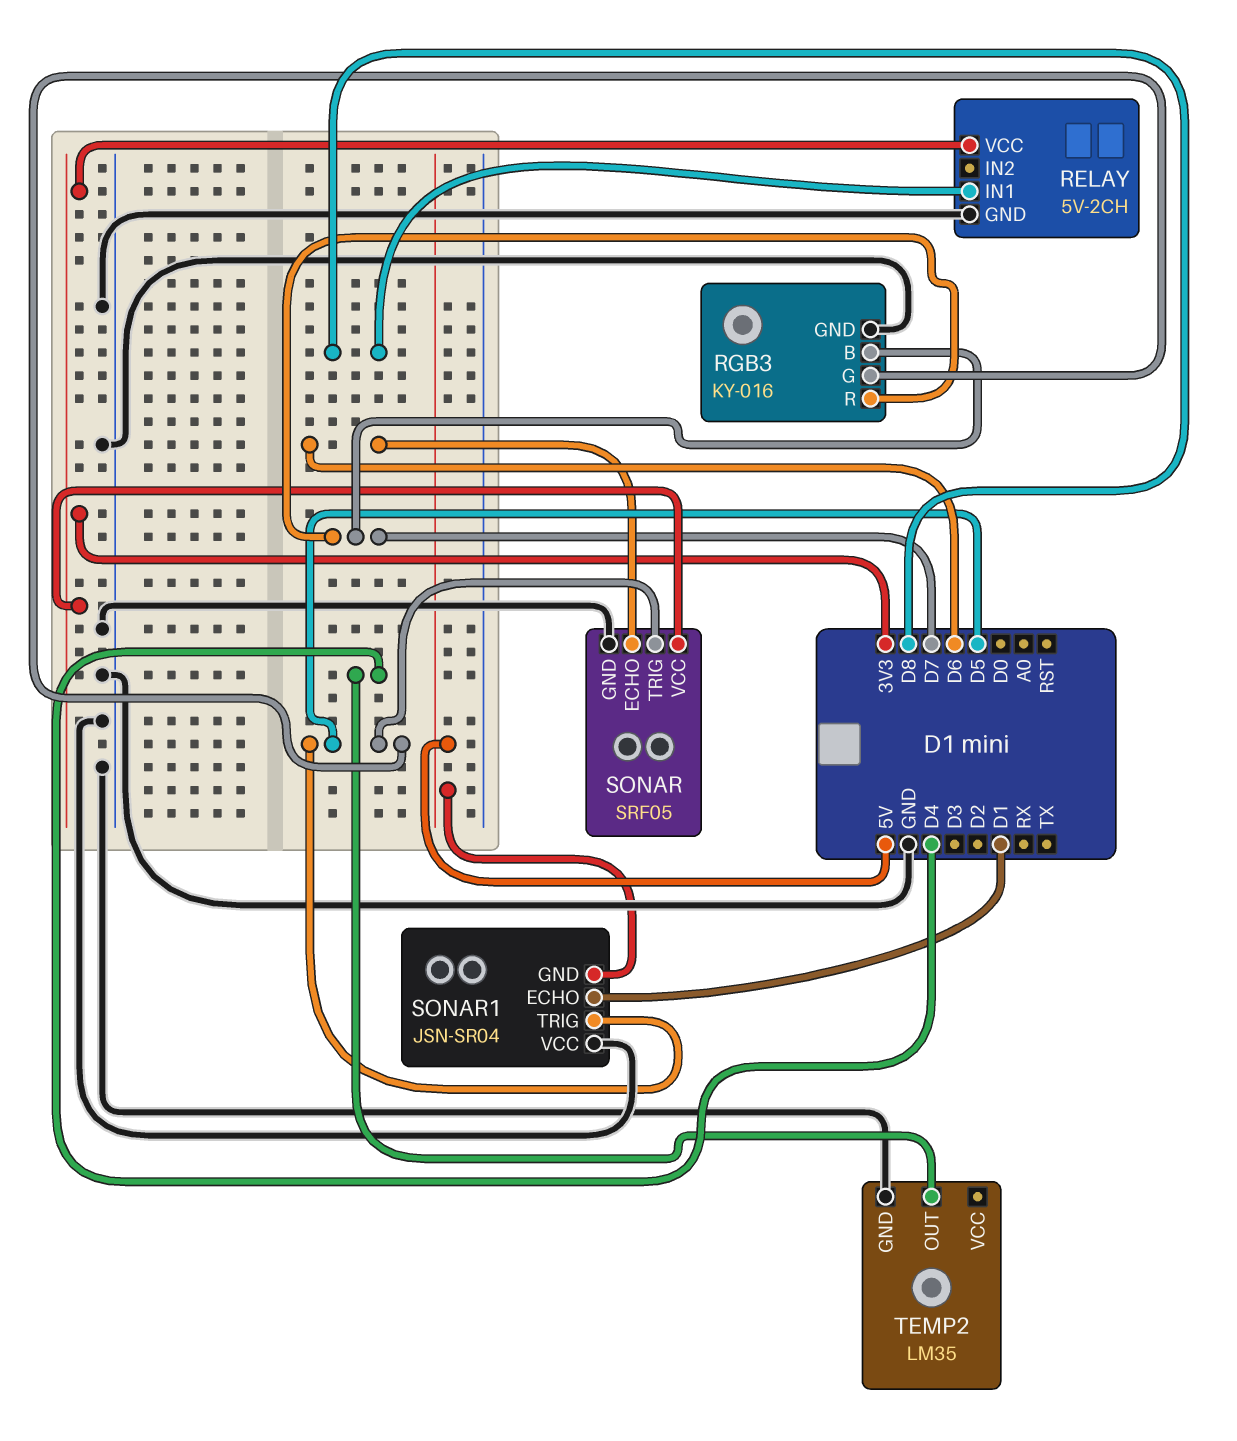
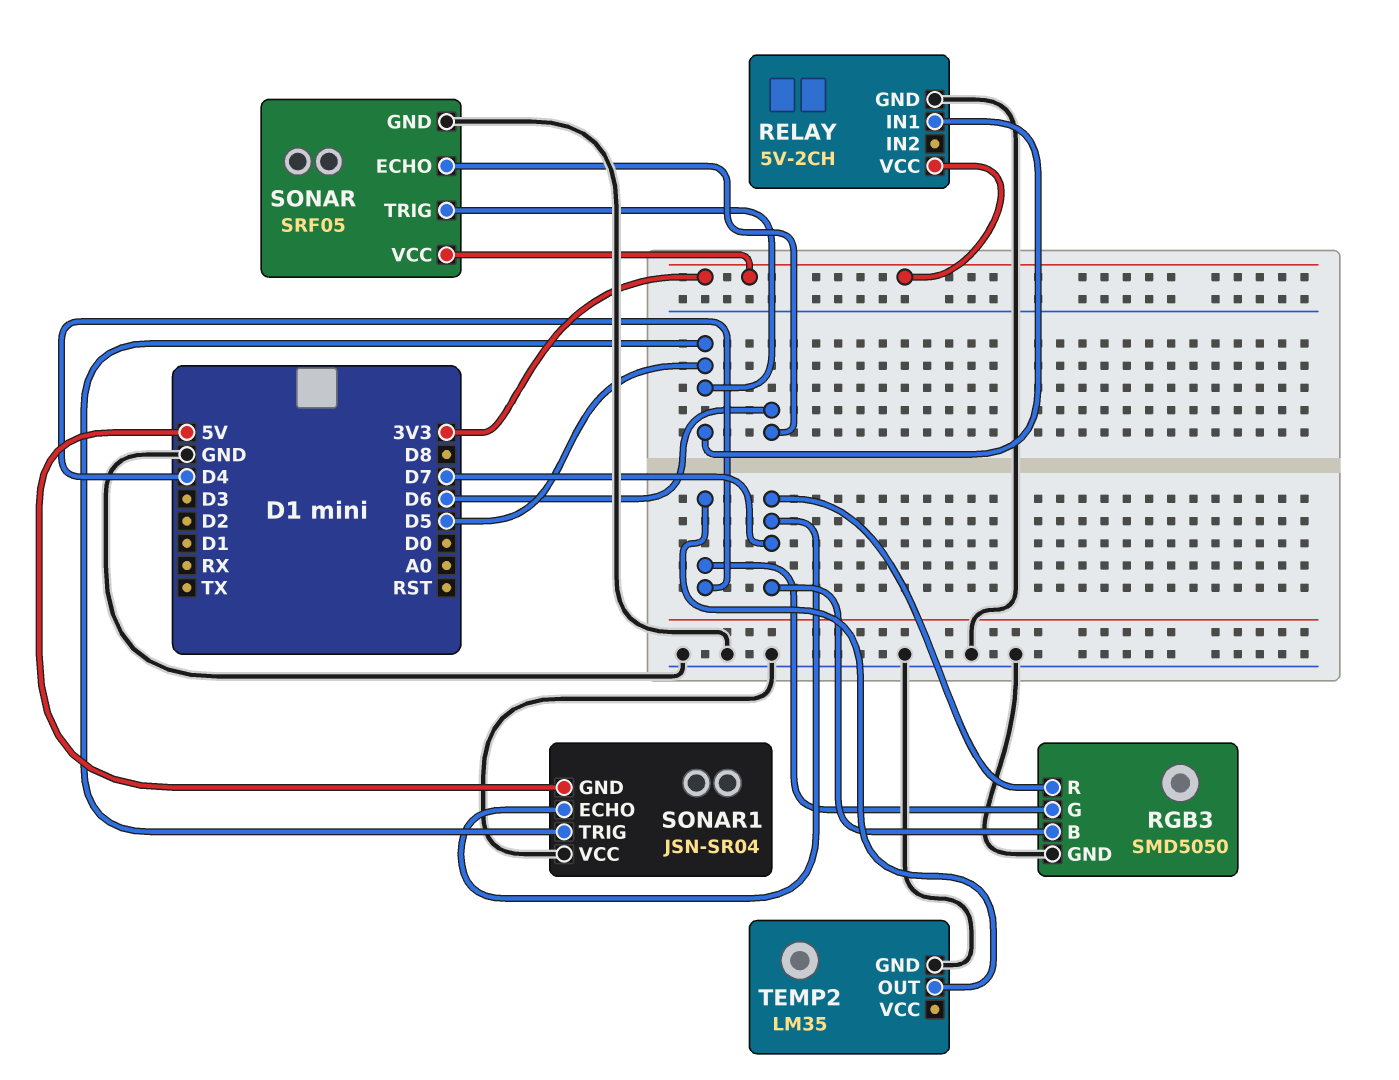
RELAY pin IN1: D8 -> D5
RGB3: KY-016 -> SMD5050
RGB3 pin G: D5 -> D4
SONAR1 pin ECHO: D1 -> D7

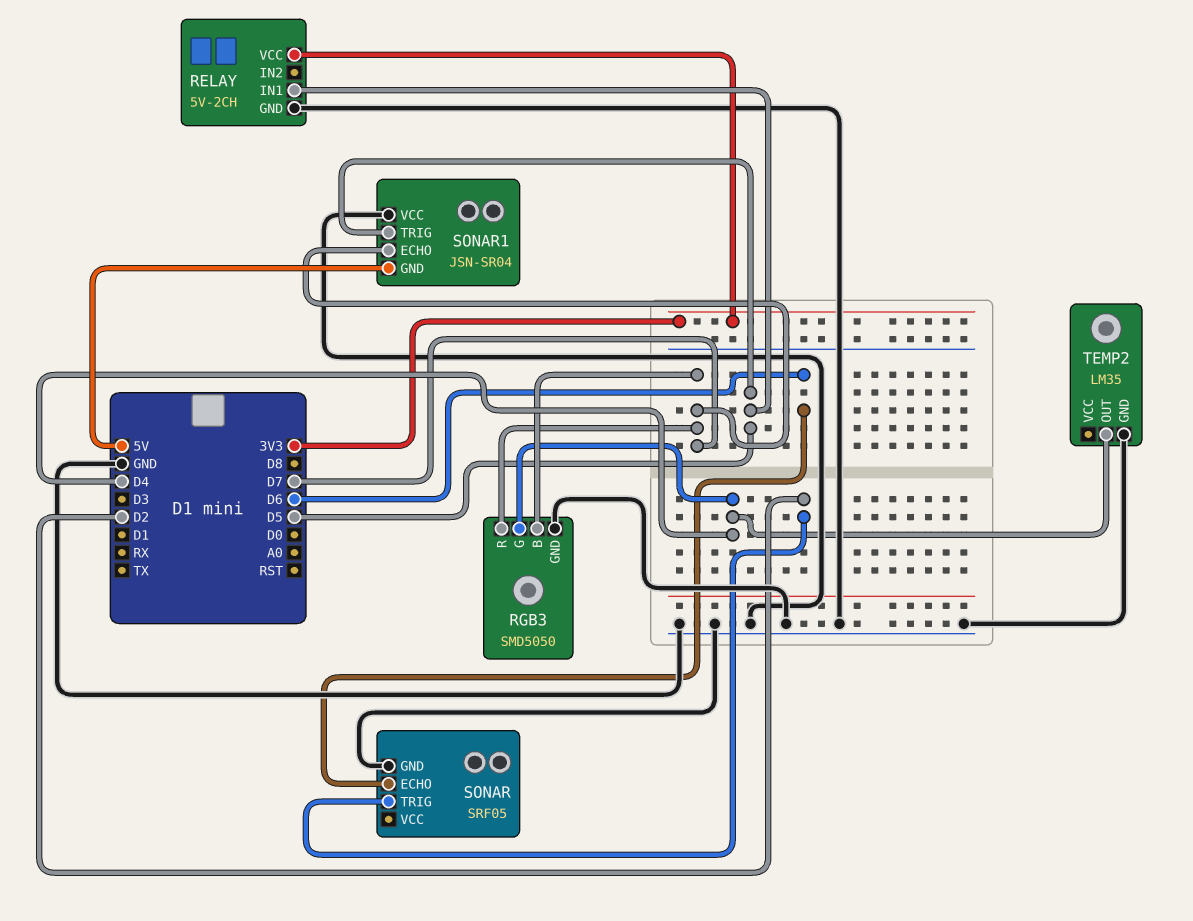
SONAR pin TRIG: D5 -> D2
SONAR pin VCC: 3V3 -> none

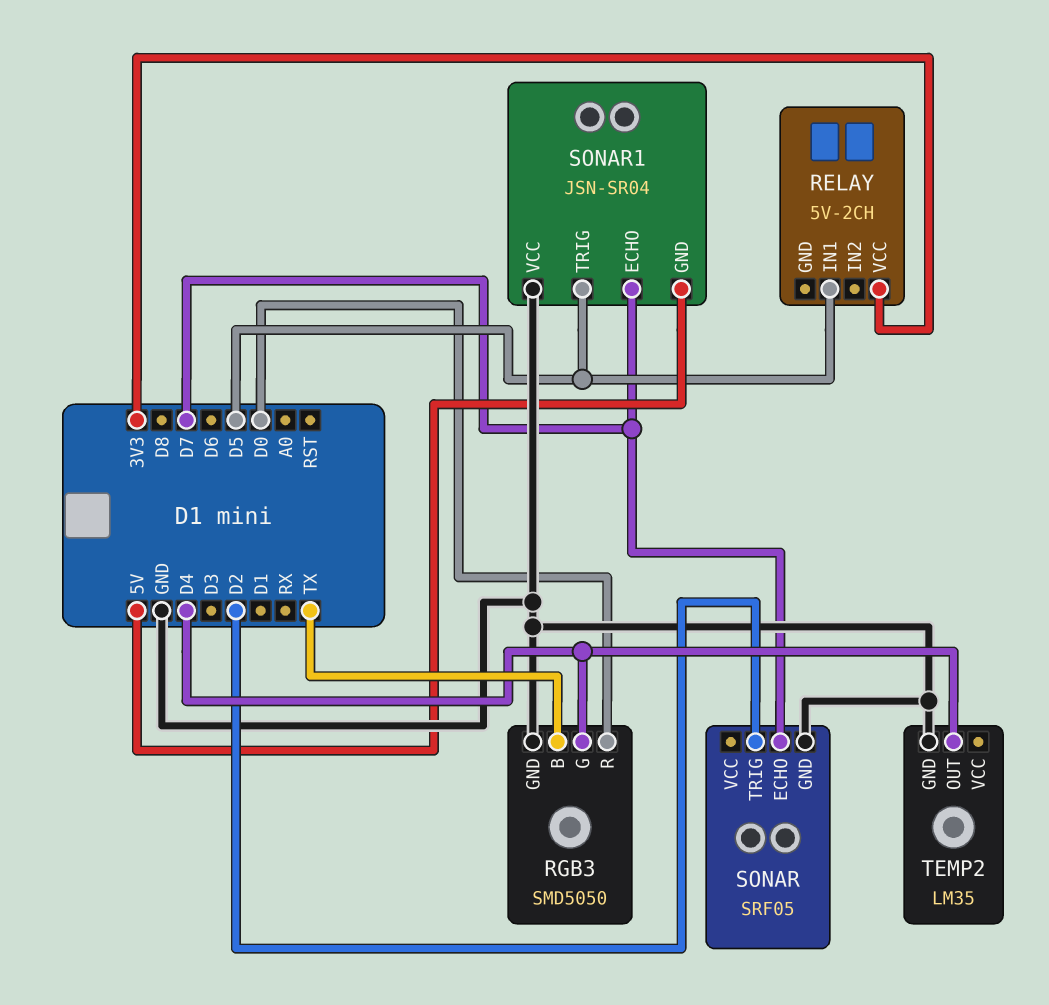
RELAY pin GND: GND -> none
RGB3 pin B: D7 -> TX
RGB3 pin R: D7 -> D0
SONAR pin ECHO: D6 -> D7

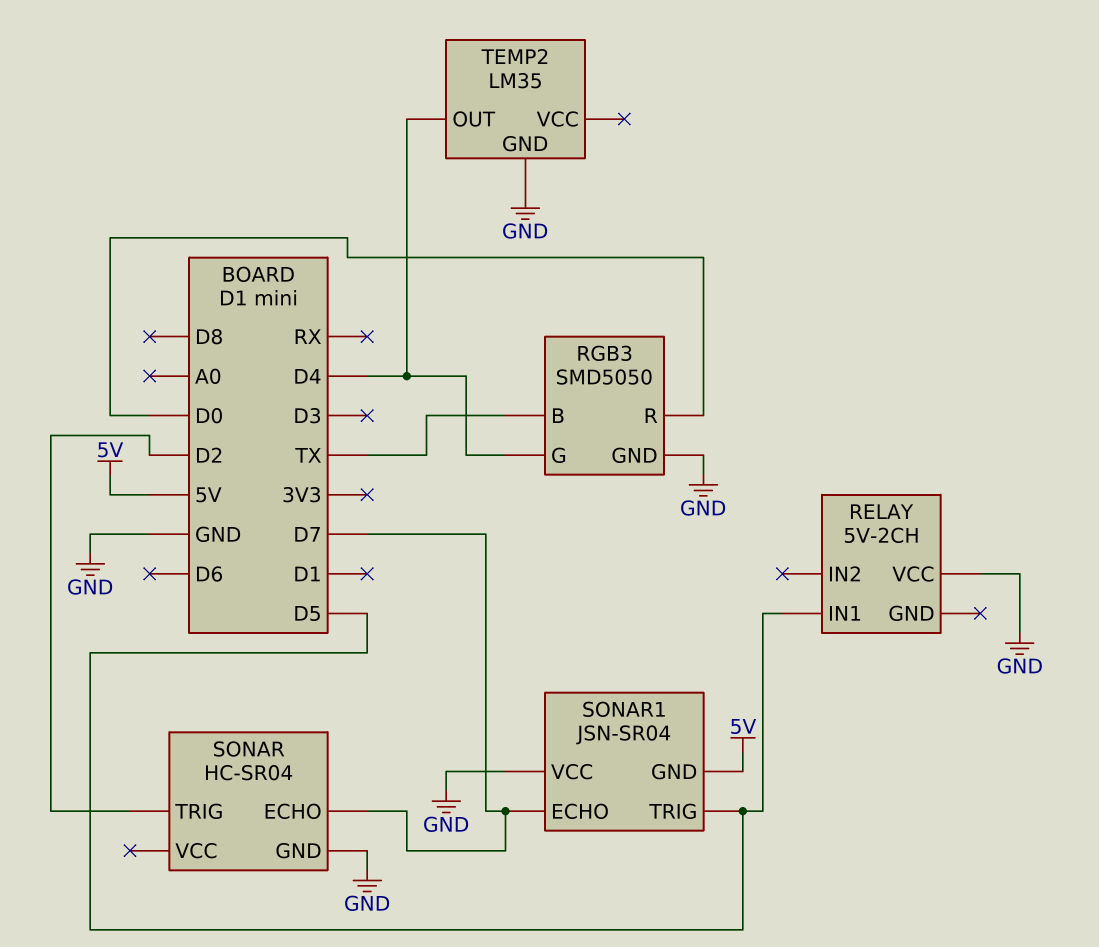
RELAY pin VCC: 3V3 -> GND
SONAR: SRF05 -> HC-SR04

